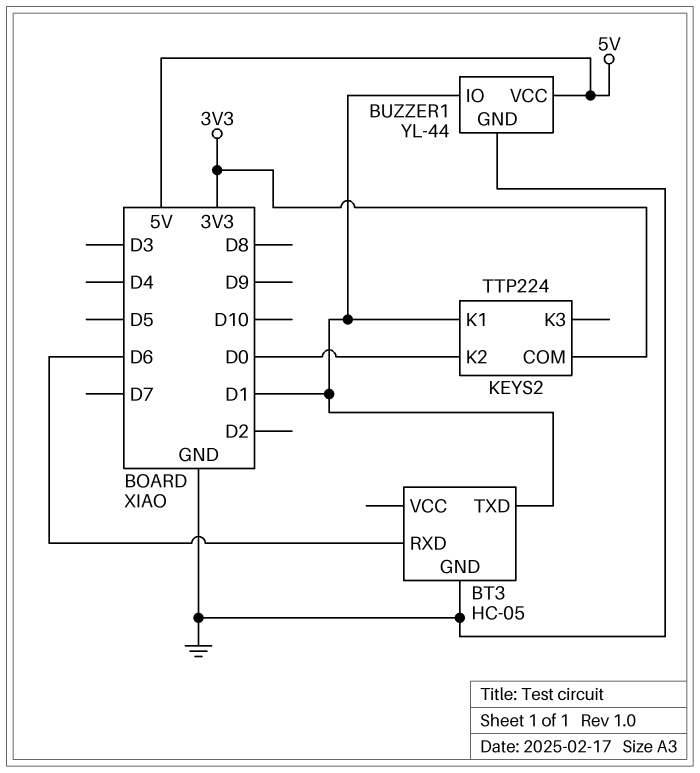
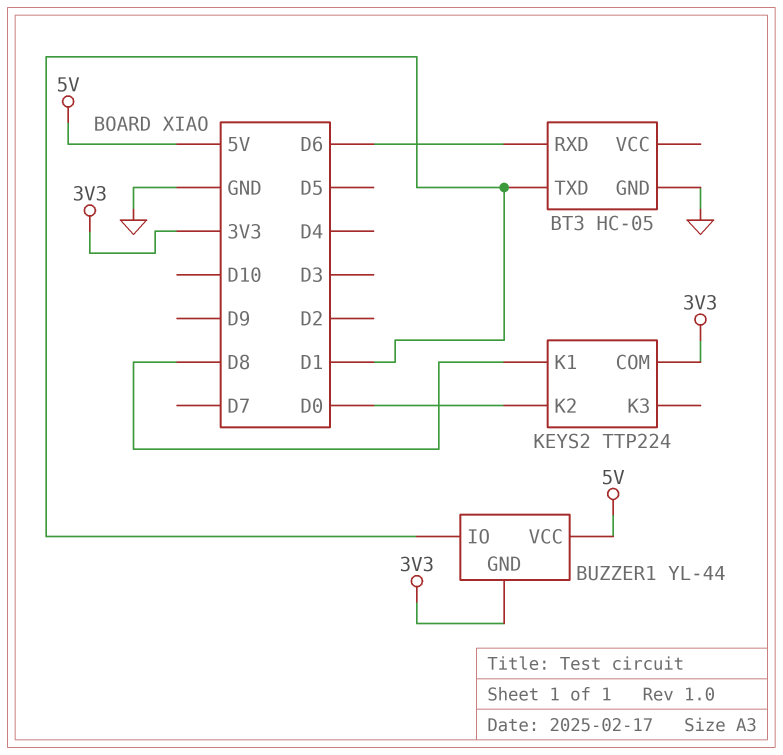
BUZZER1 pin GND: GND -> 3V3
KEYS2 pin K1: D1 -> D8

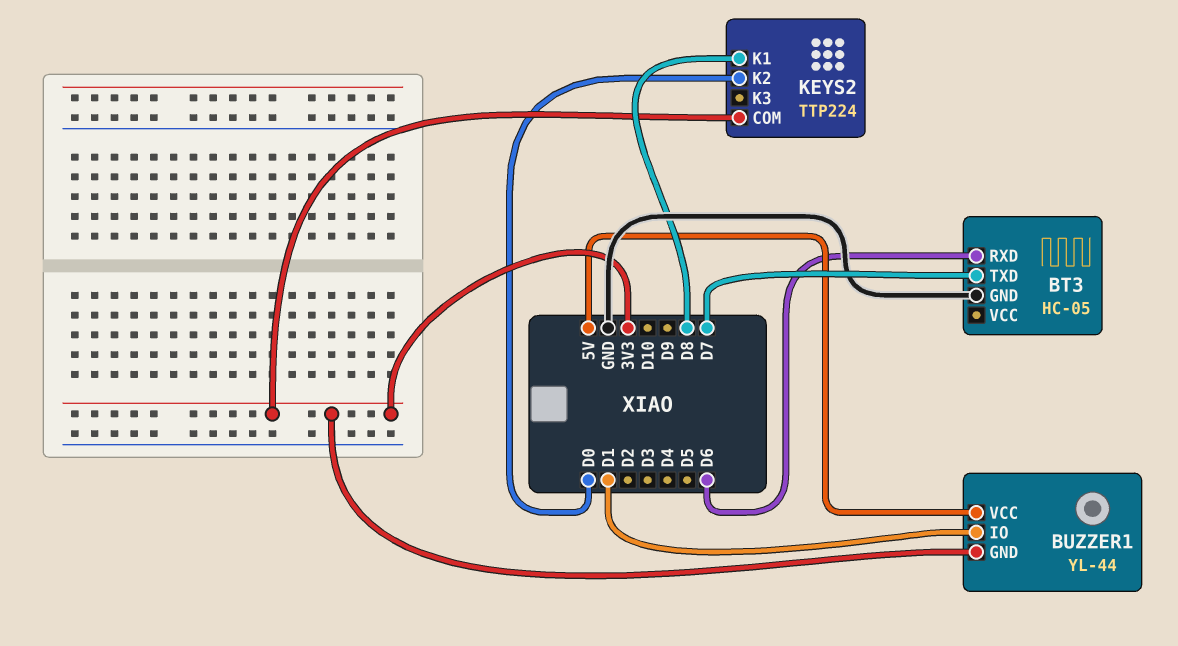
BT3 pin TXD: D1 -> D7

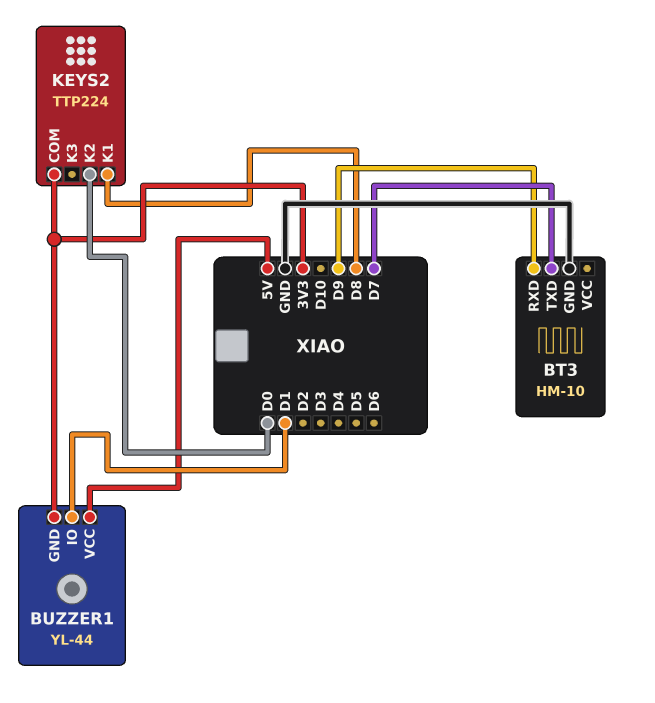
BT3: HC-05 -> HM-10
BT3 pin RXD: D6 -> D9

